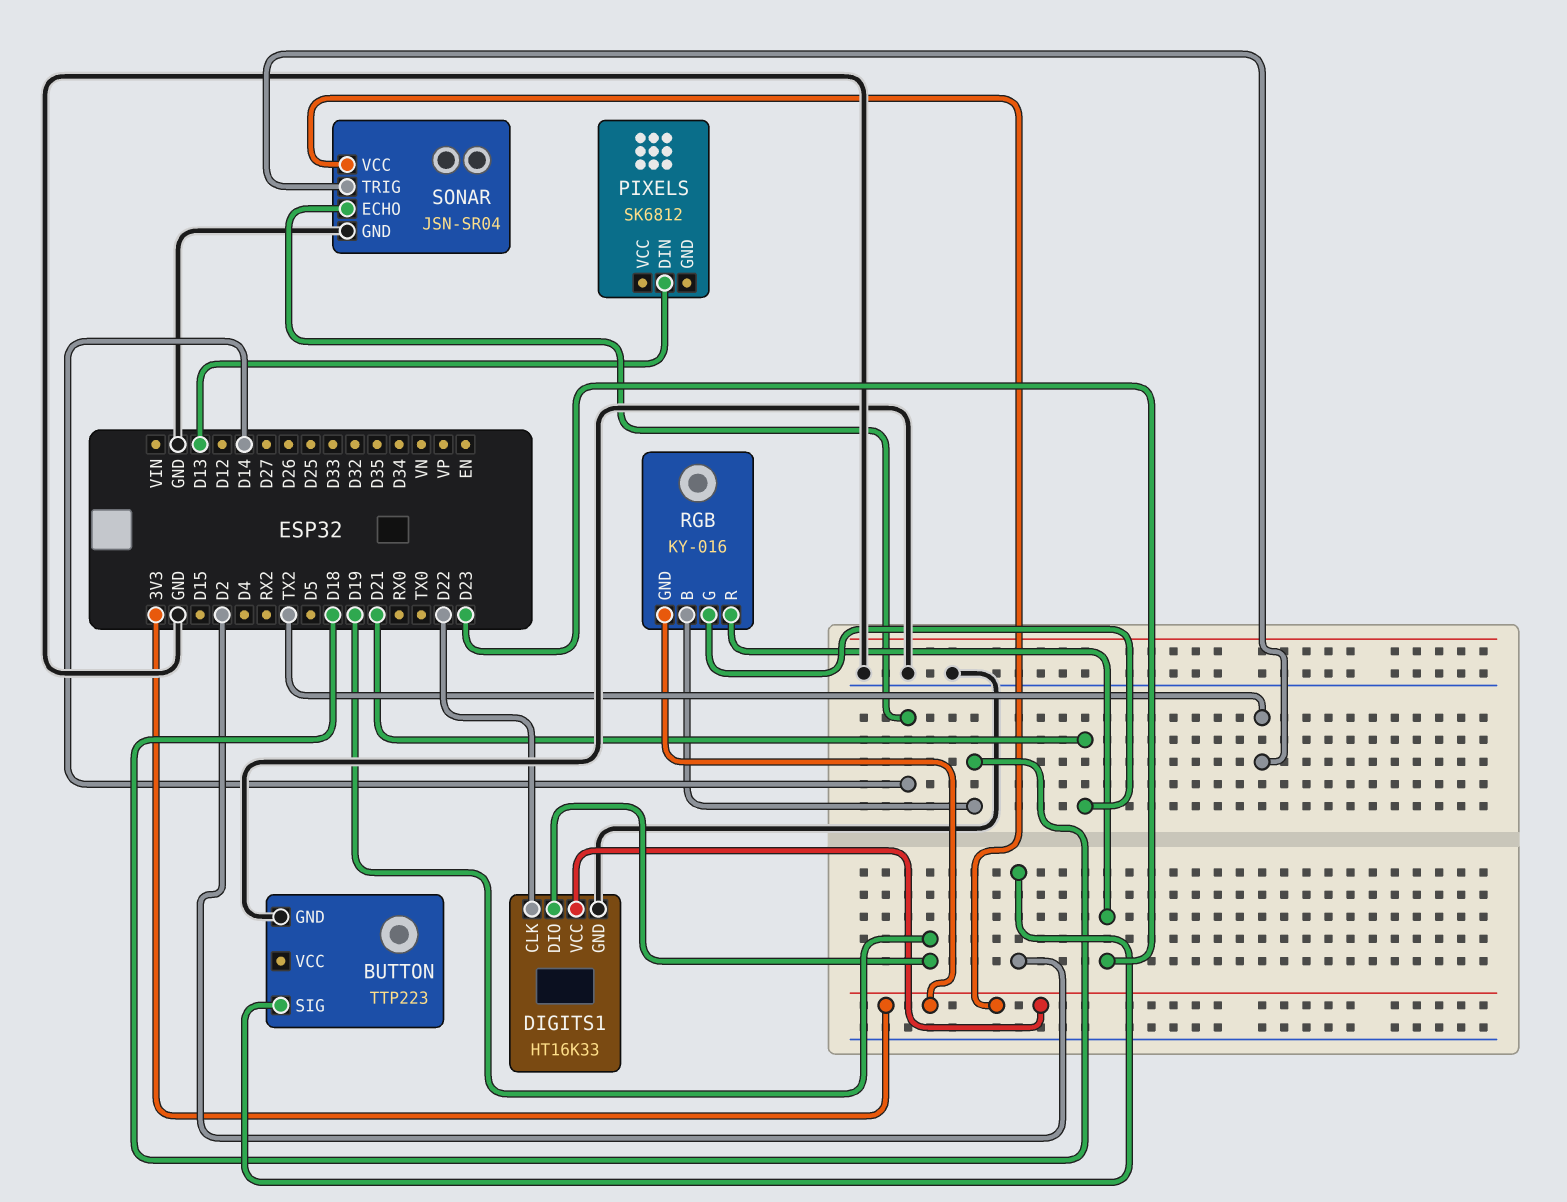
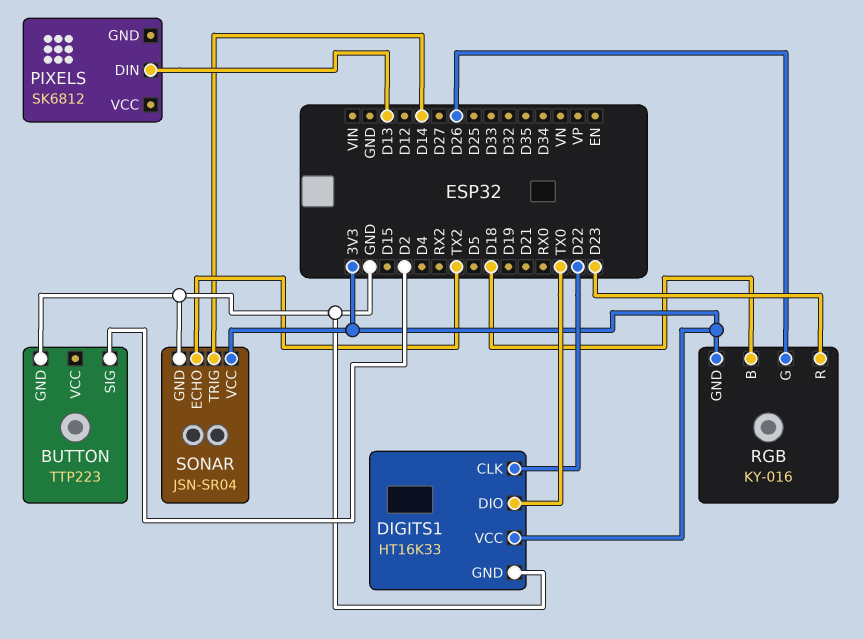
DIGITS1 pin DIO: D19 -> TX0
RGB pin G: D21 -> D26
SONAR pin ECHO: D14 -> TX2
SONAR pin TRIG: TX2 -> D14

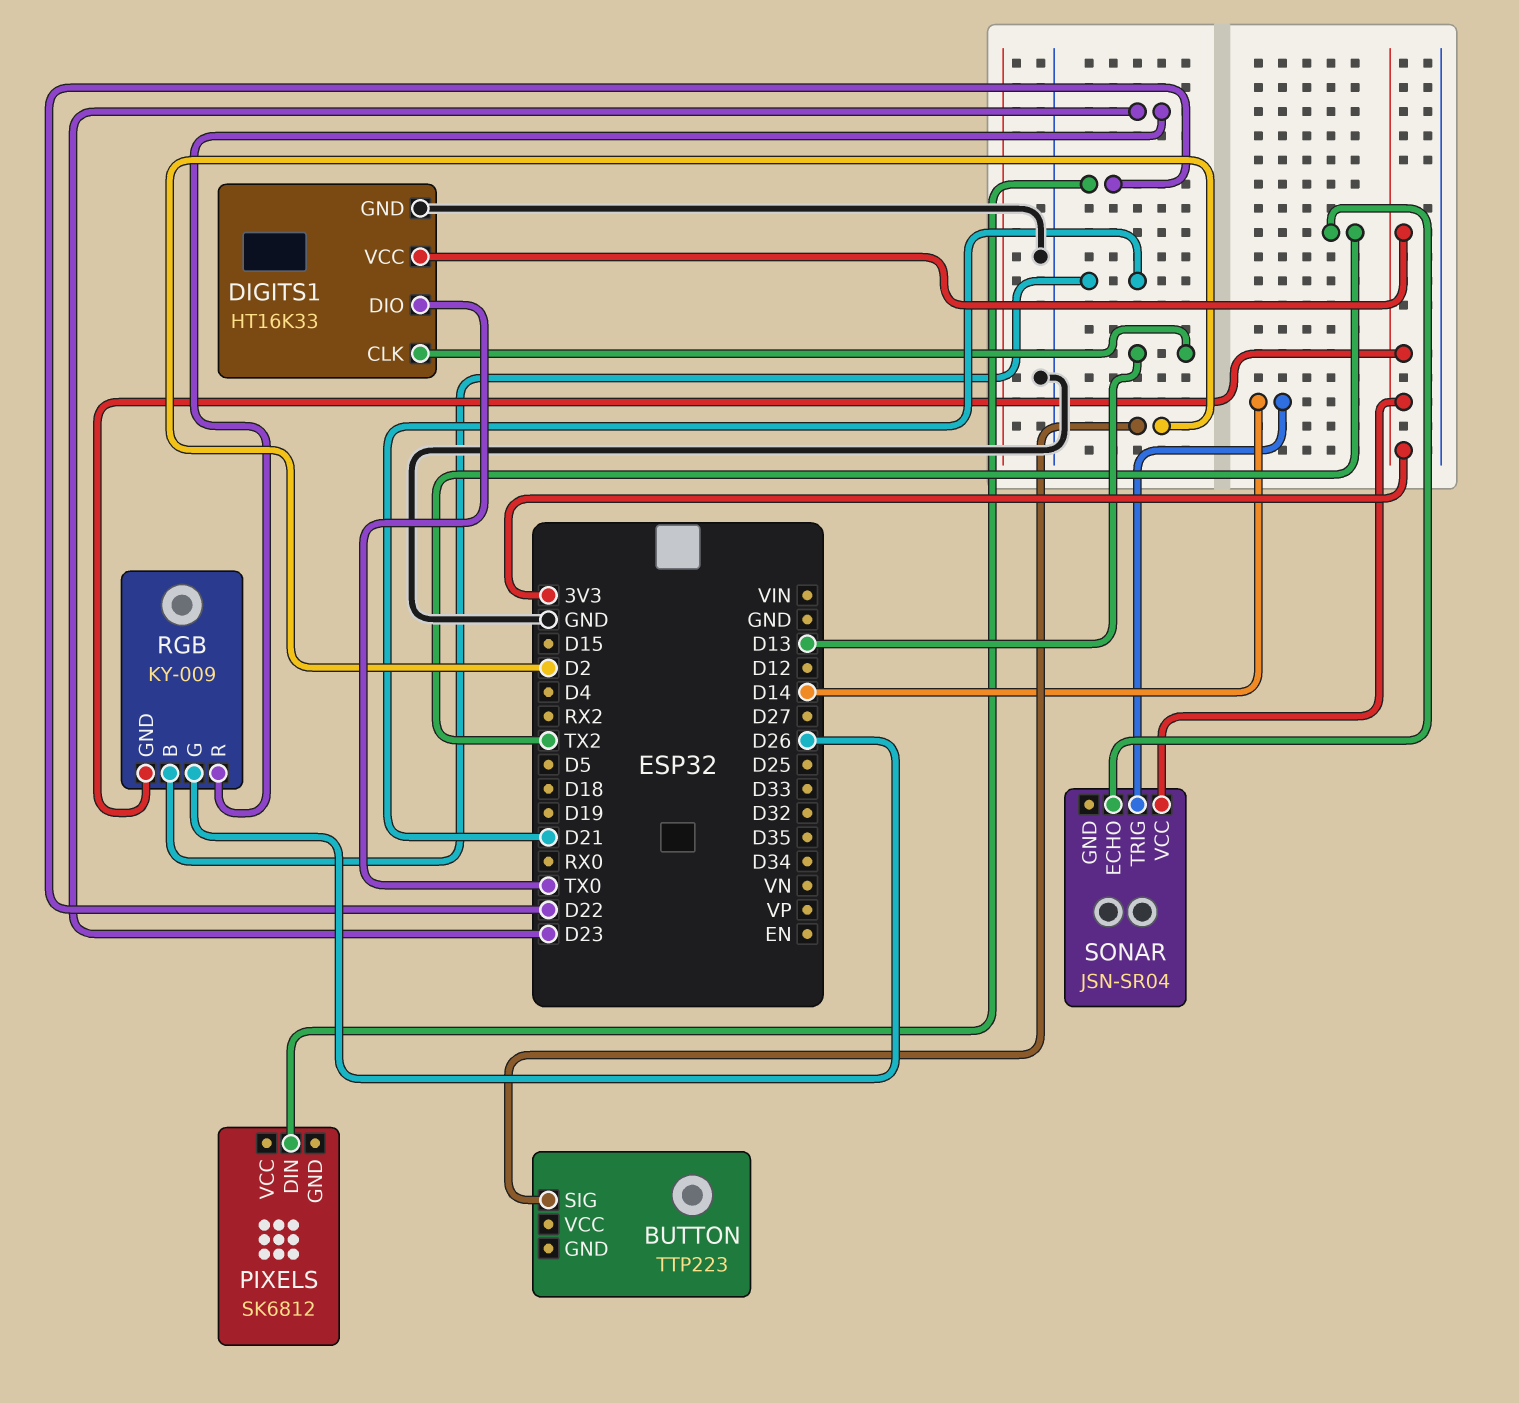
BUTTON pin GND: GND -> none
DIGITS1 pin CLK: D22 -> D13
PIXELS pin DIN: D13 -> D22
RGB: KY-016 -> KY-009
RGB pin B: D18 -> D21
SONAR pin GND: GND -> none

